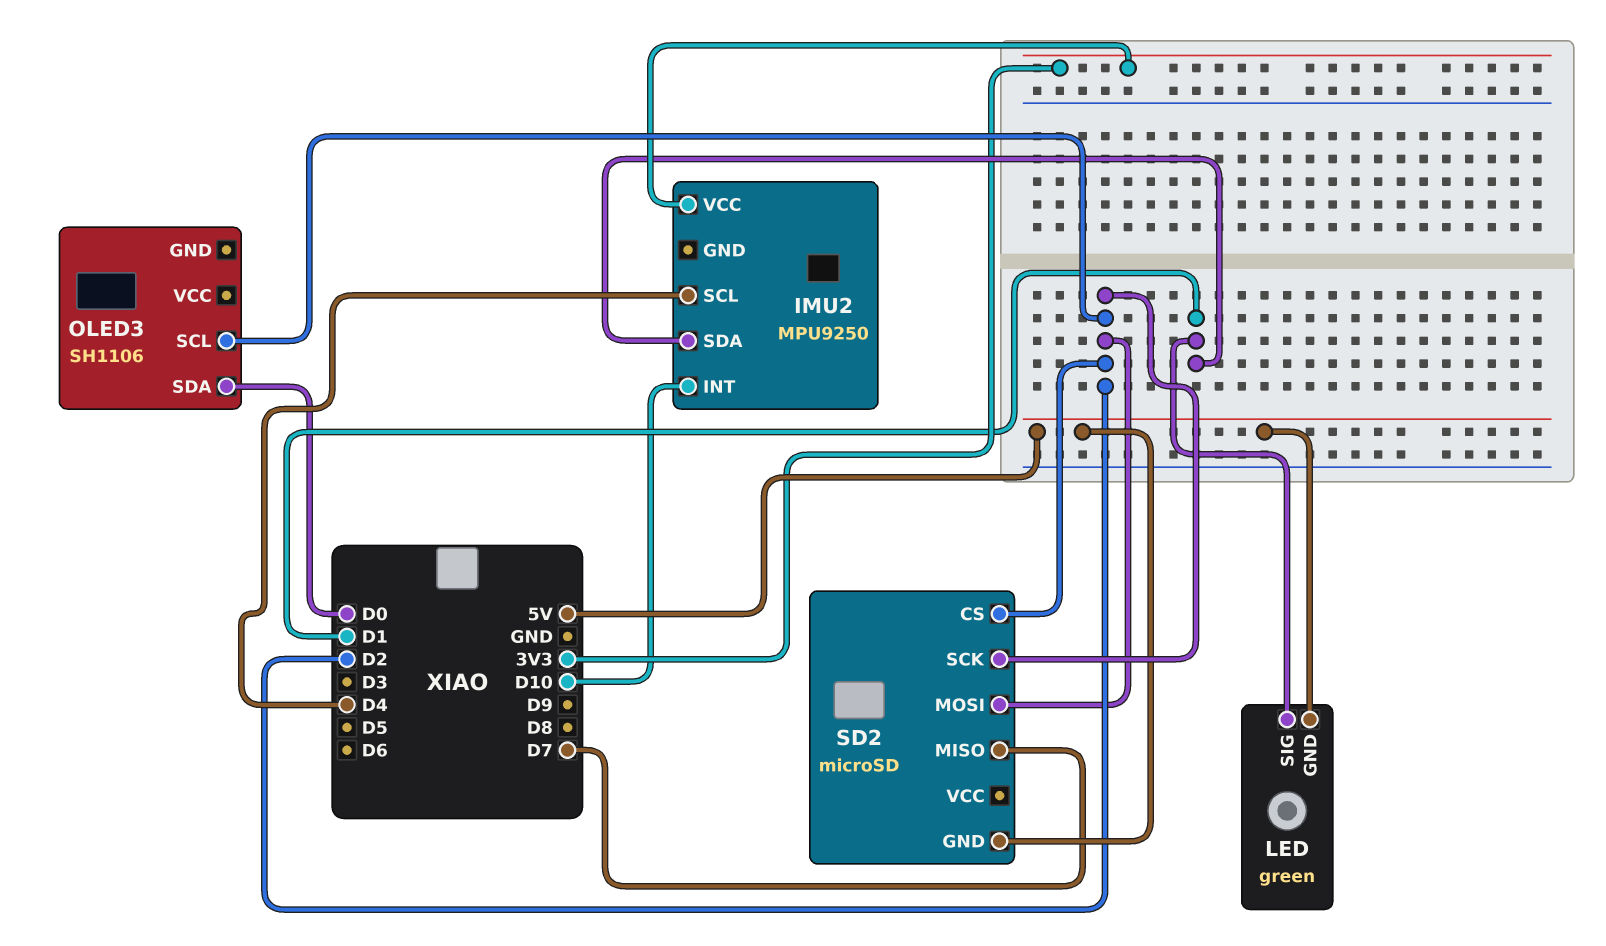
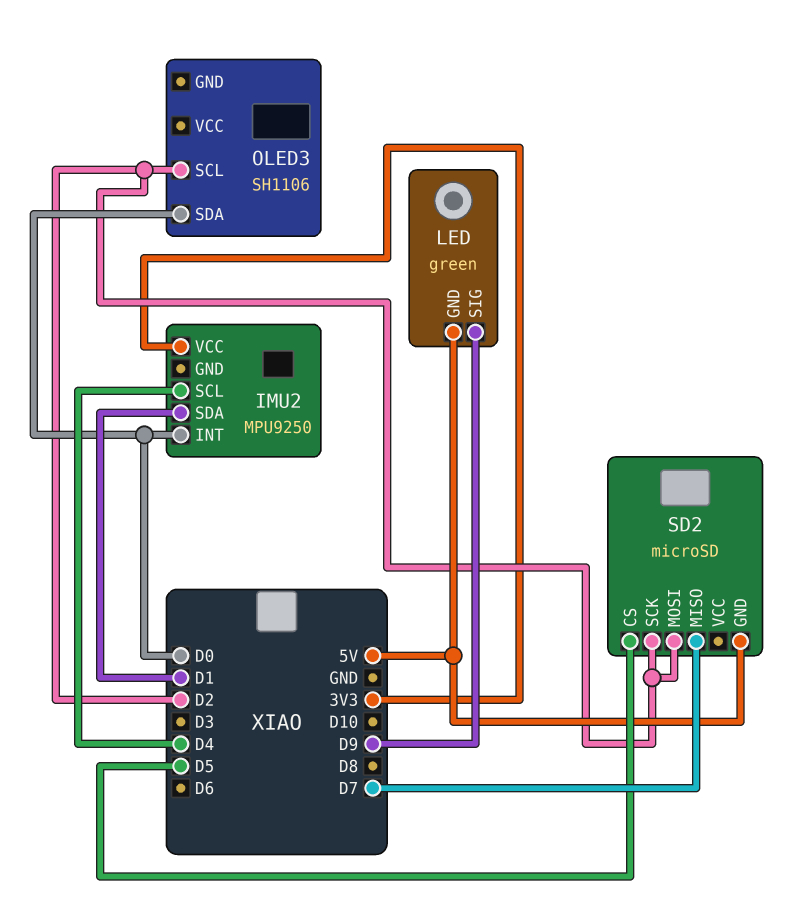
IMU2 pin INT: D10 -> D0
LED pin SIG: D1 -> D9
SD2 pin CS: D2 -> D5

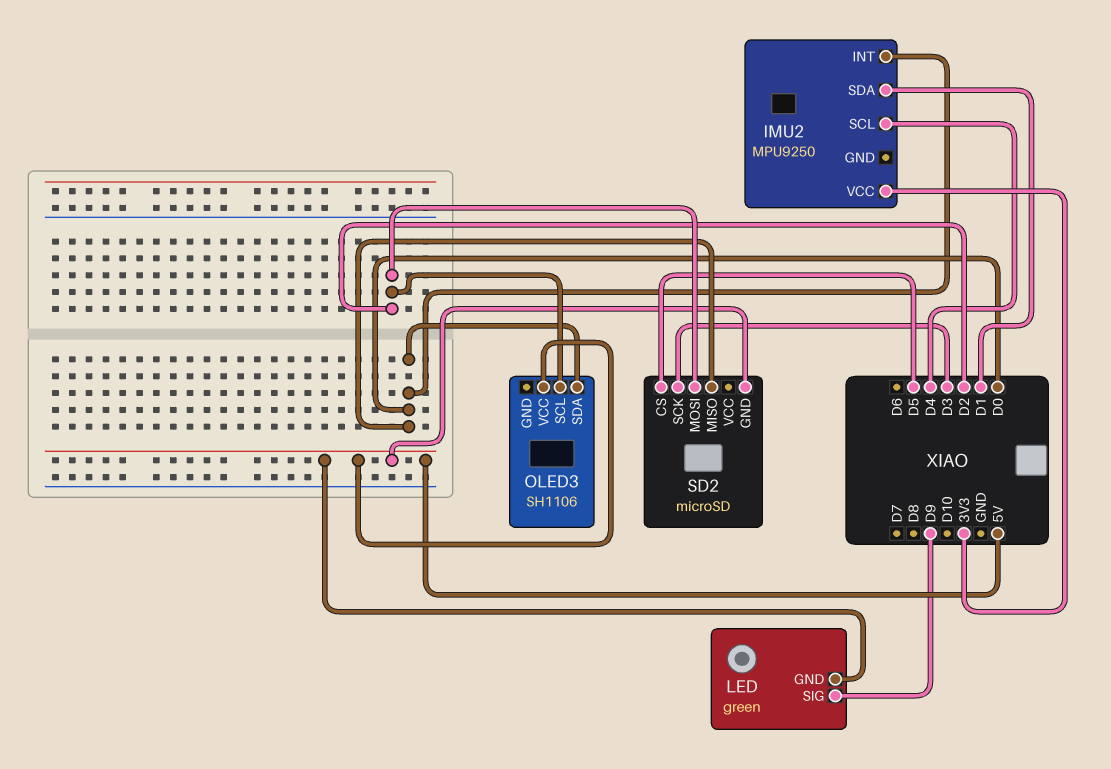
OLED3 pin VCC: none -> 5V
SD2 pin MISO: D7 -> D0
SD2 pin SCK: D2 -> D3

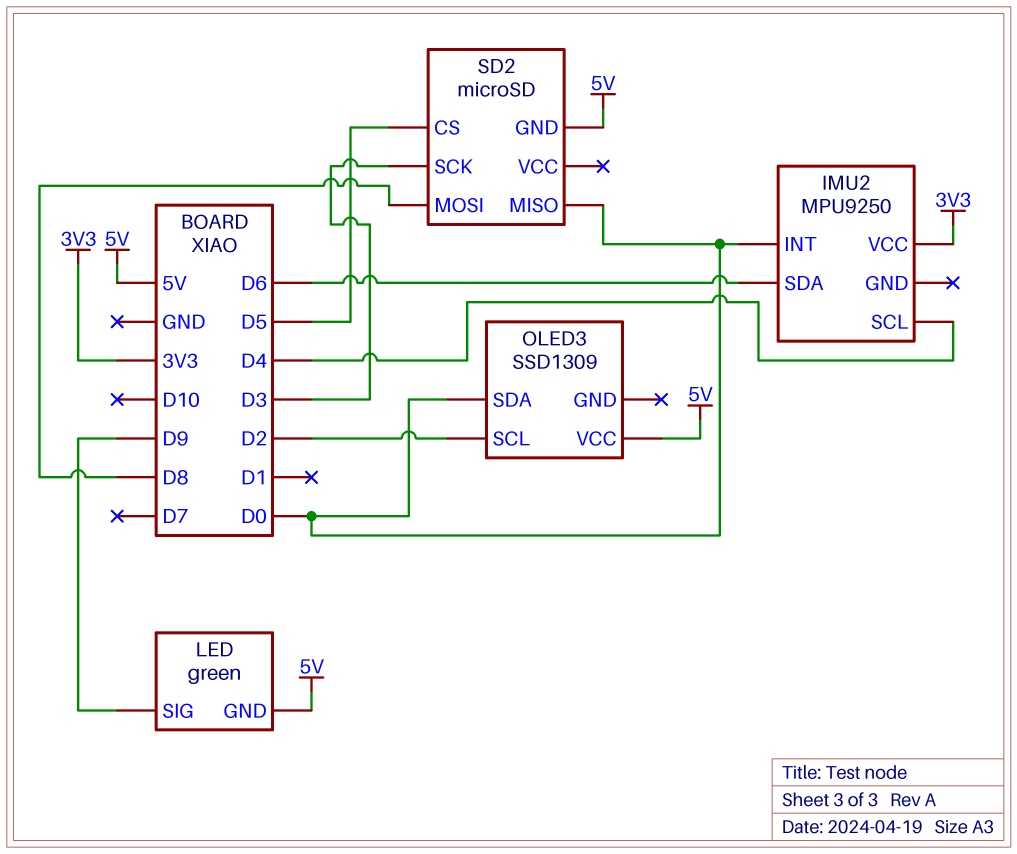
IMU2 pin SDA: D1 -> D6
OLED3: SH1106 -> SSD1309
SD2 pin MOSI: D2 -> D8

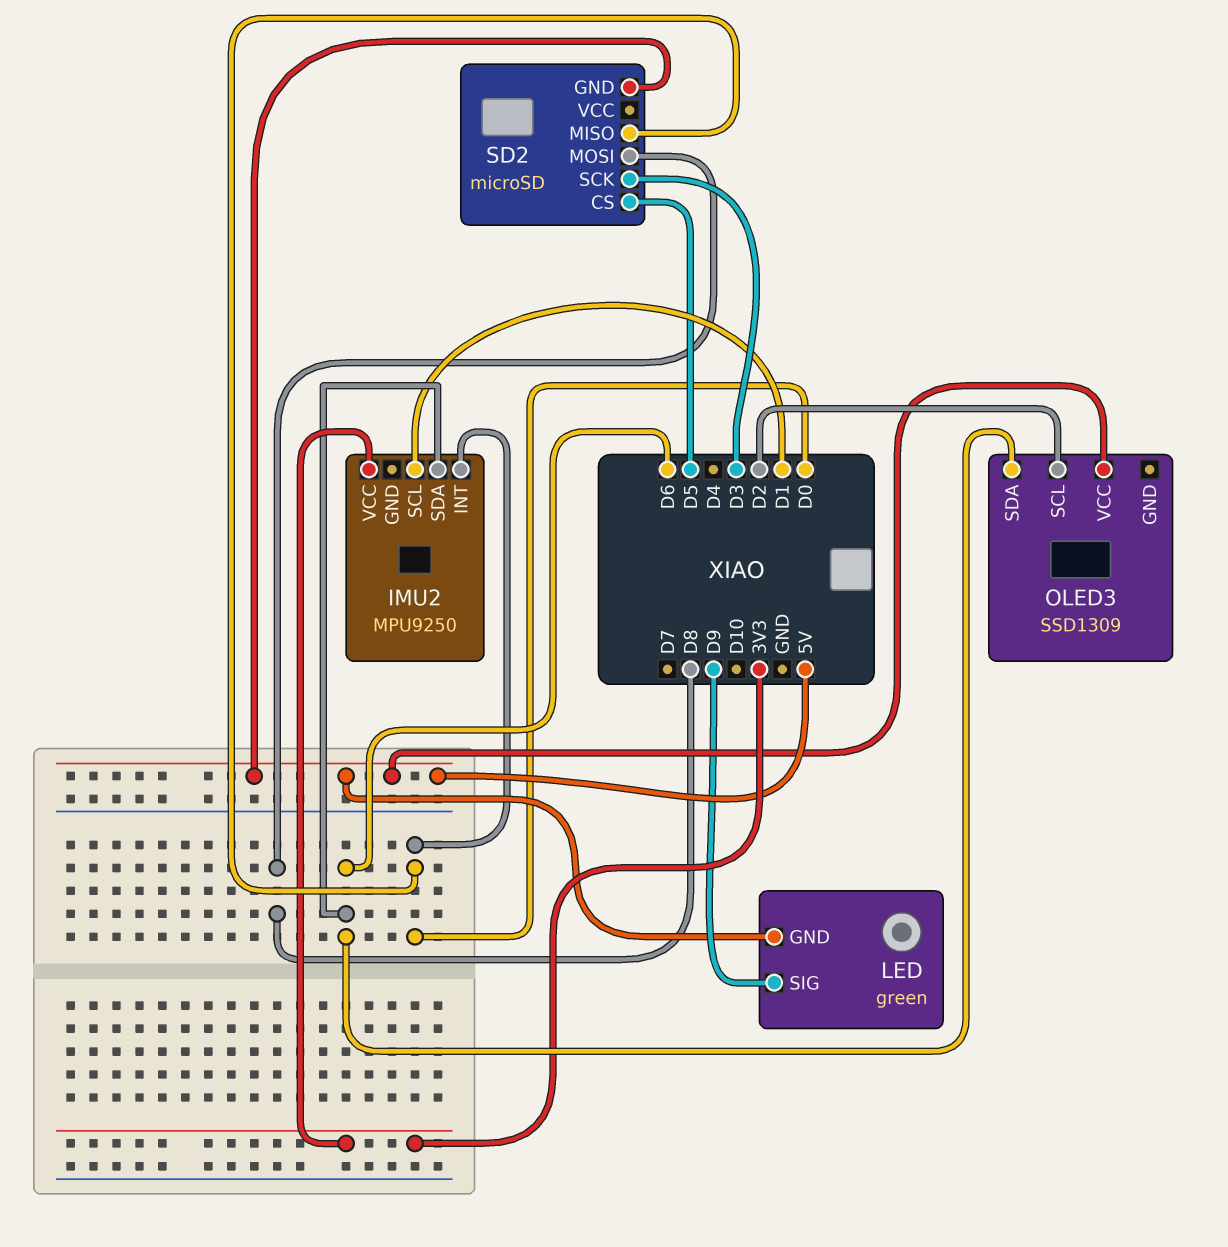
IMU2 pin SCL: D4 -> D1
OLED3 pin SDA: D0 -> D6

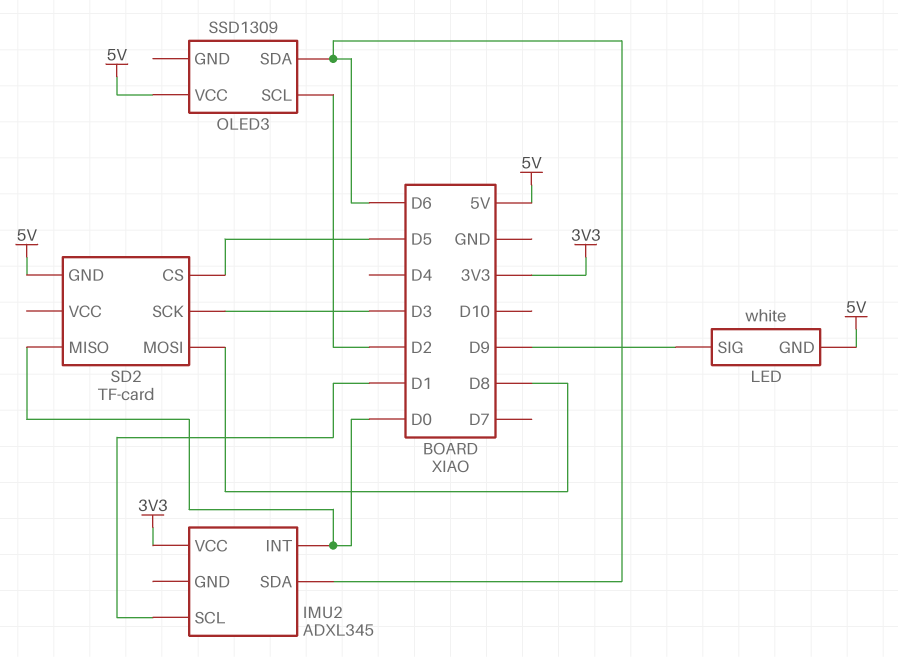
IMU2: MPU9250 -> ADXL345
LED: green -> white
SD2: microSD -> TF-card

